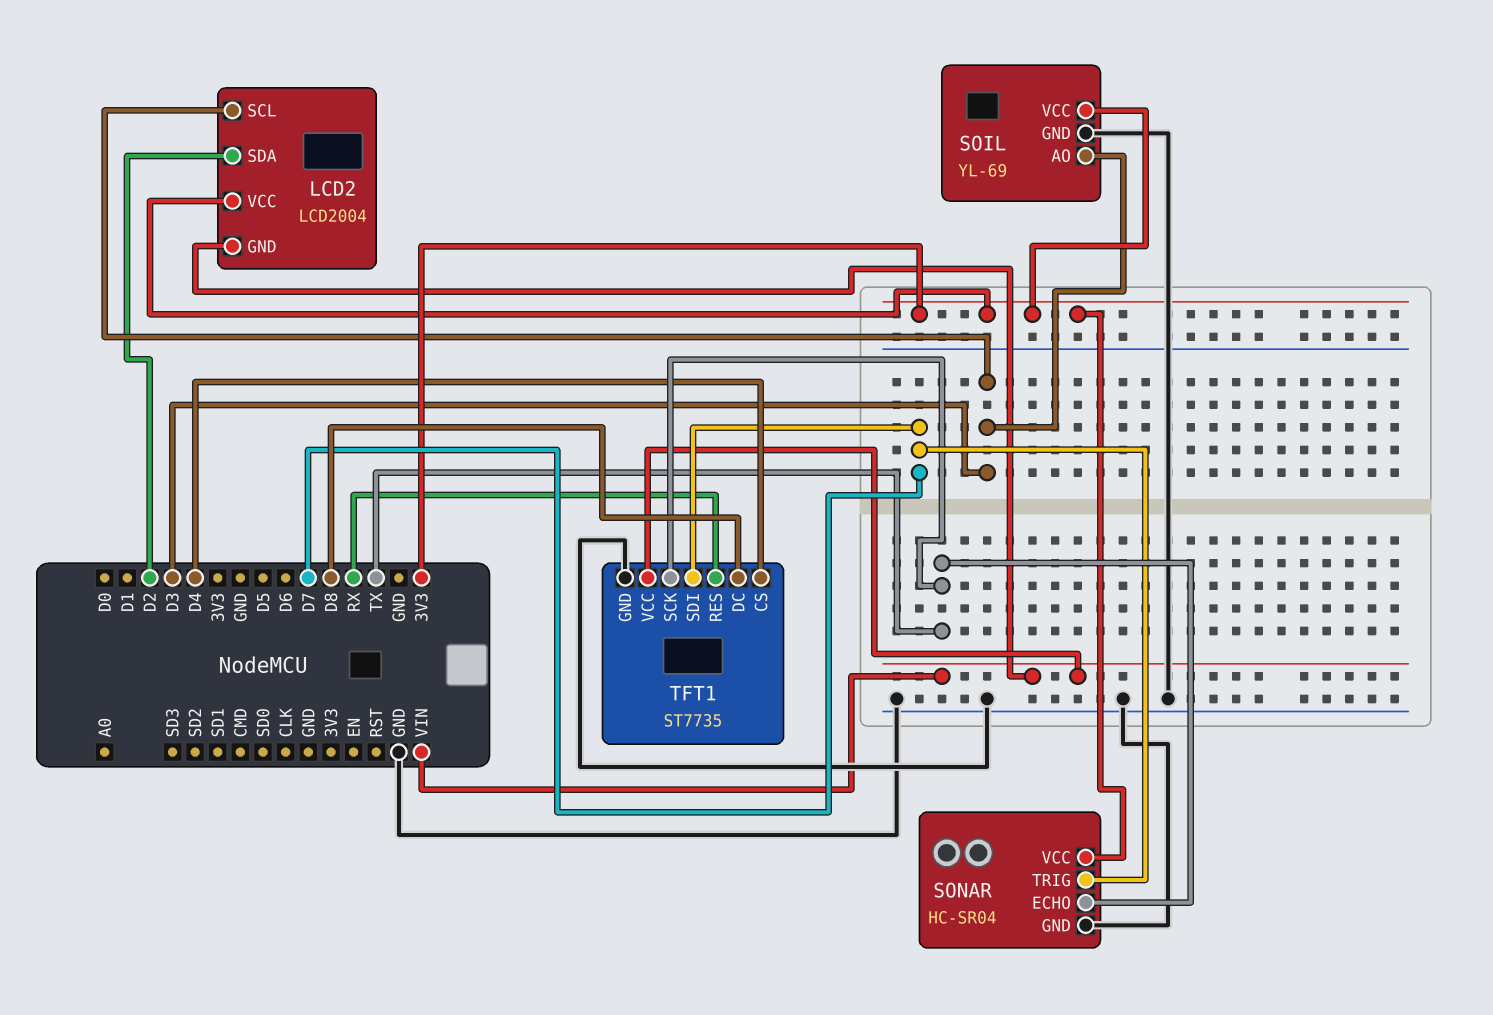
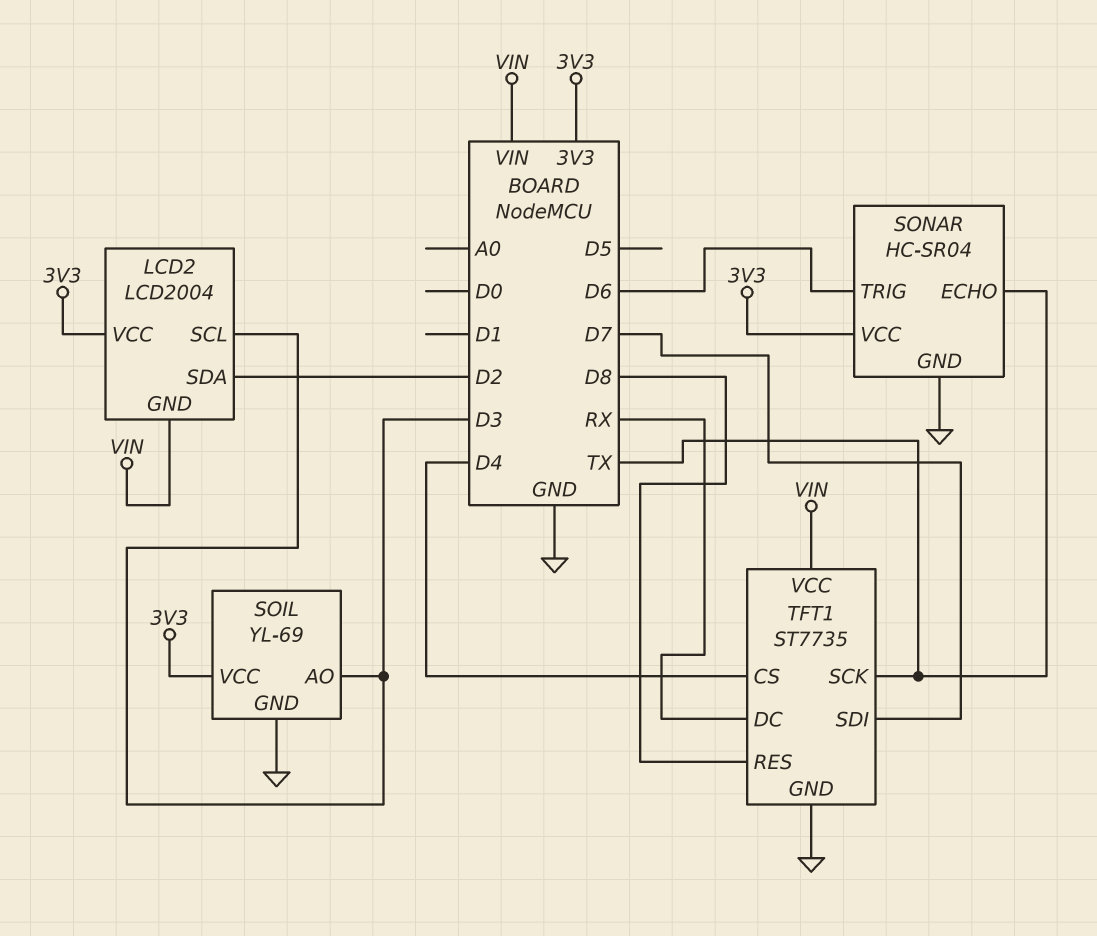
SONAR pin TRIG: D7 -> D6
TFT1 pin DC: D8 -> RX
TFT1 pin RES: RX -> D8

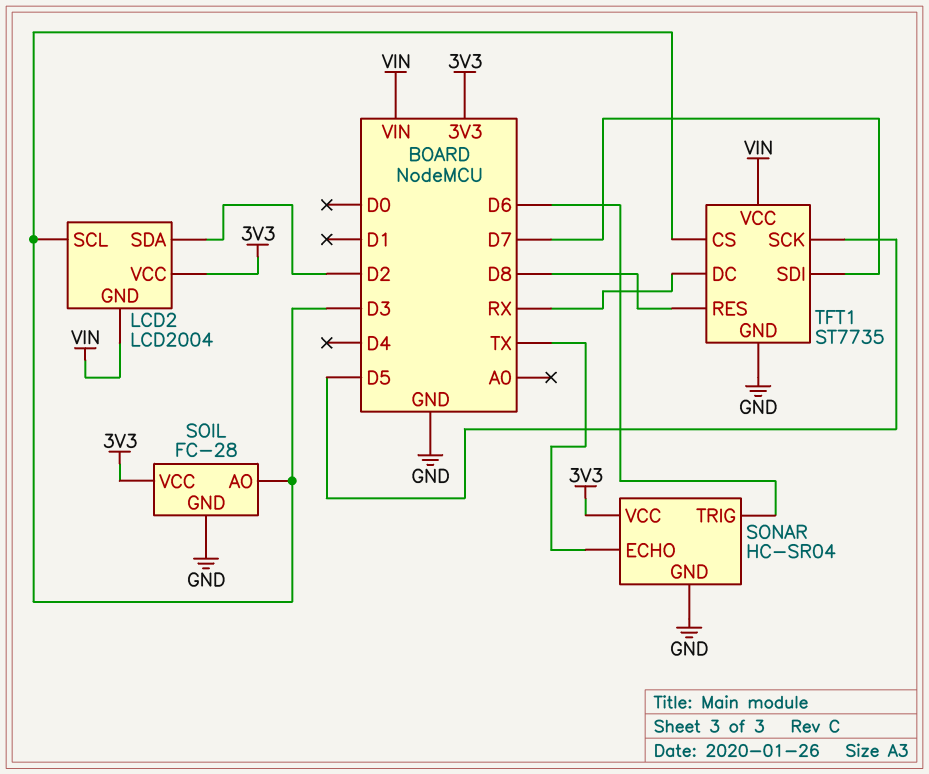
SOIL: YL-69 -> FC-28
TFT1 pin CS: D4 -> D3
TFT1 pin SCK: TX -> D5

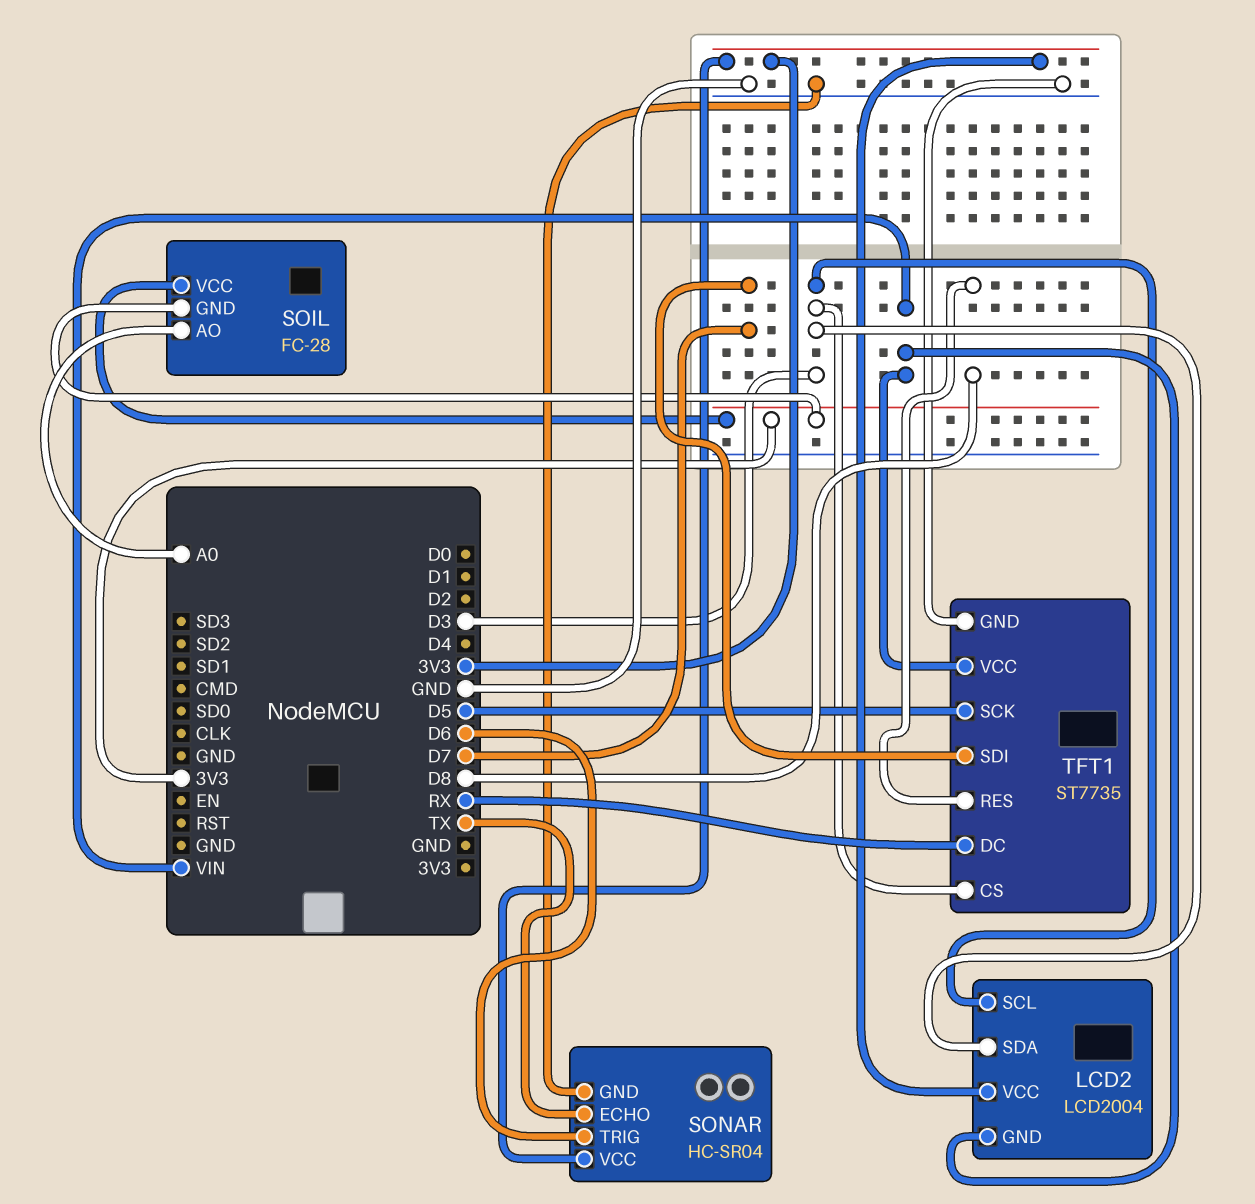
LCD2 pin SDA: D2 -> D3
SOIL pin AO: D3 -> A0
SOIL pin GND: GND -> 3V3

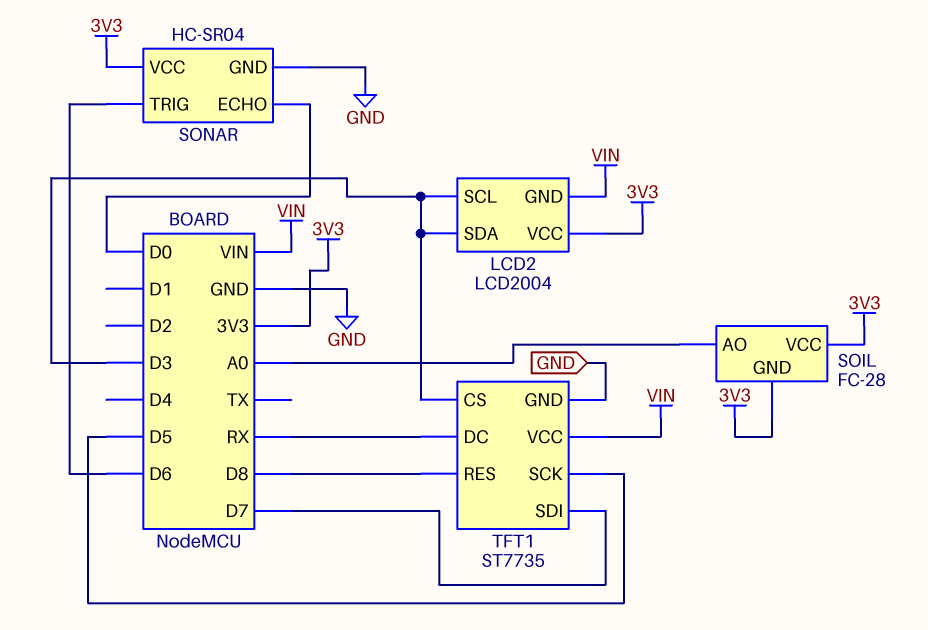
SONAR pin ECHO: TX -> D0

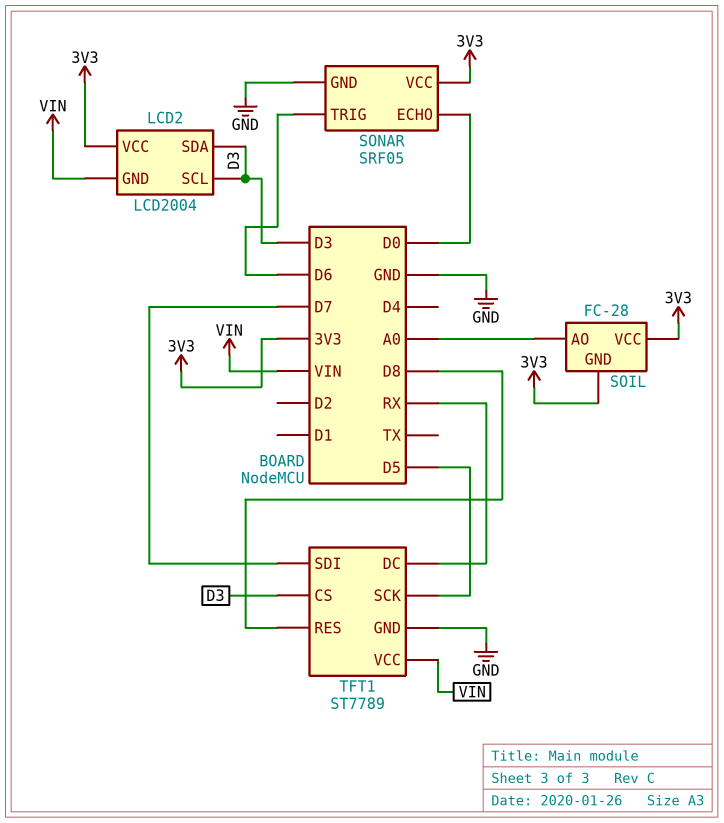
SONAR: HC-SR04 -> SRF05
TFT1: ST7735 -> ST7789

